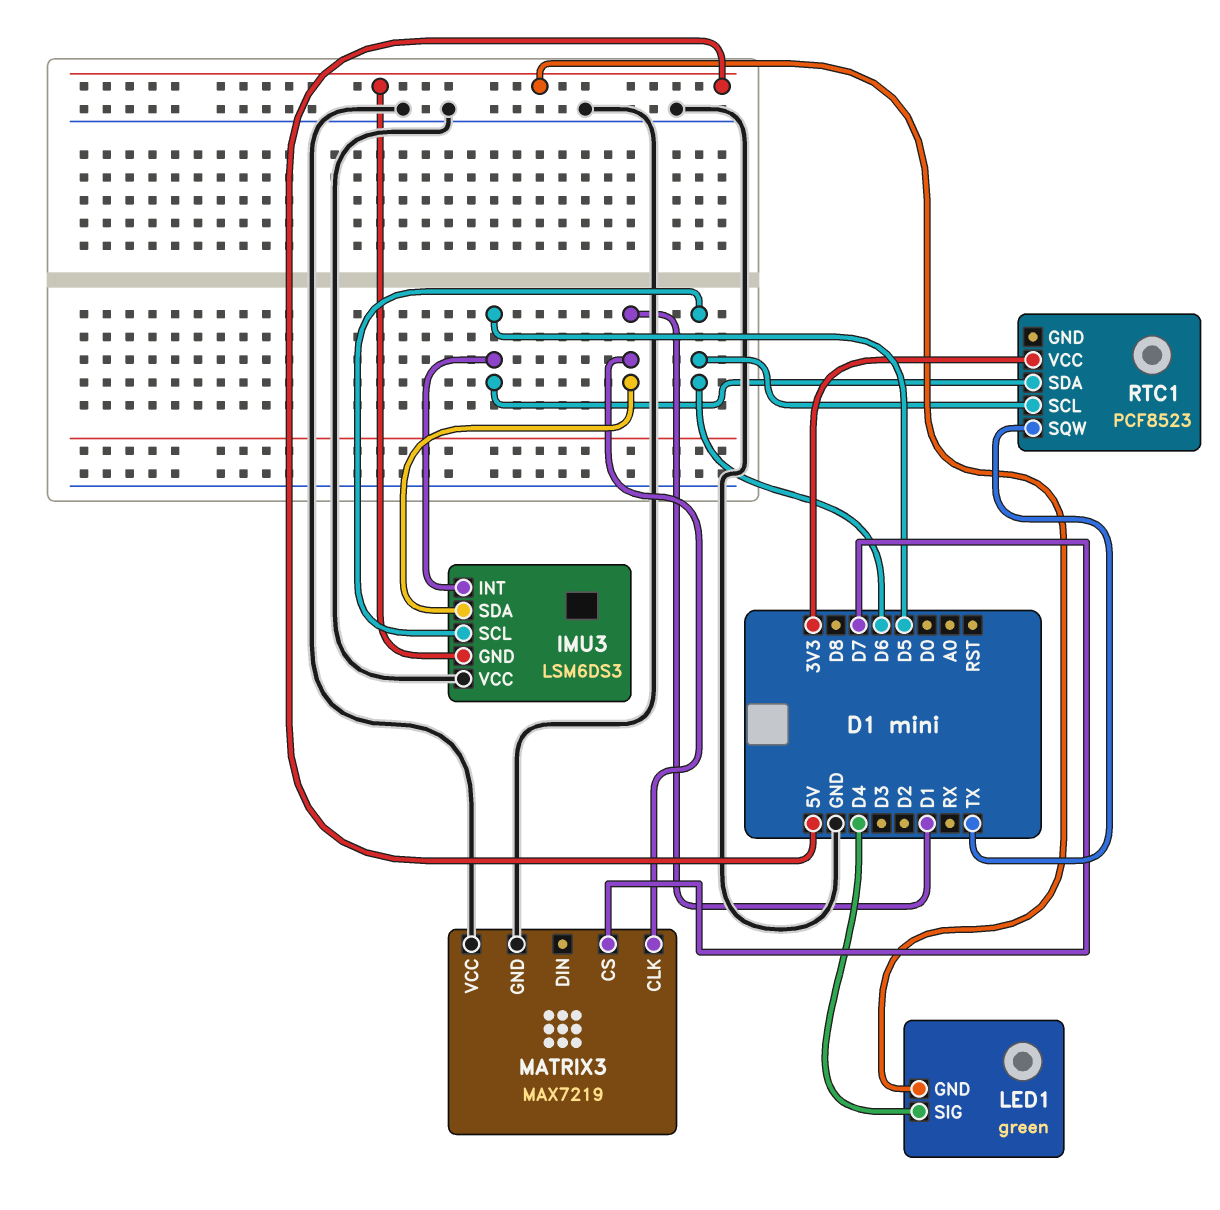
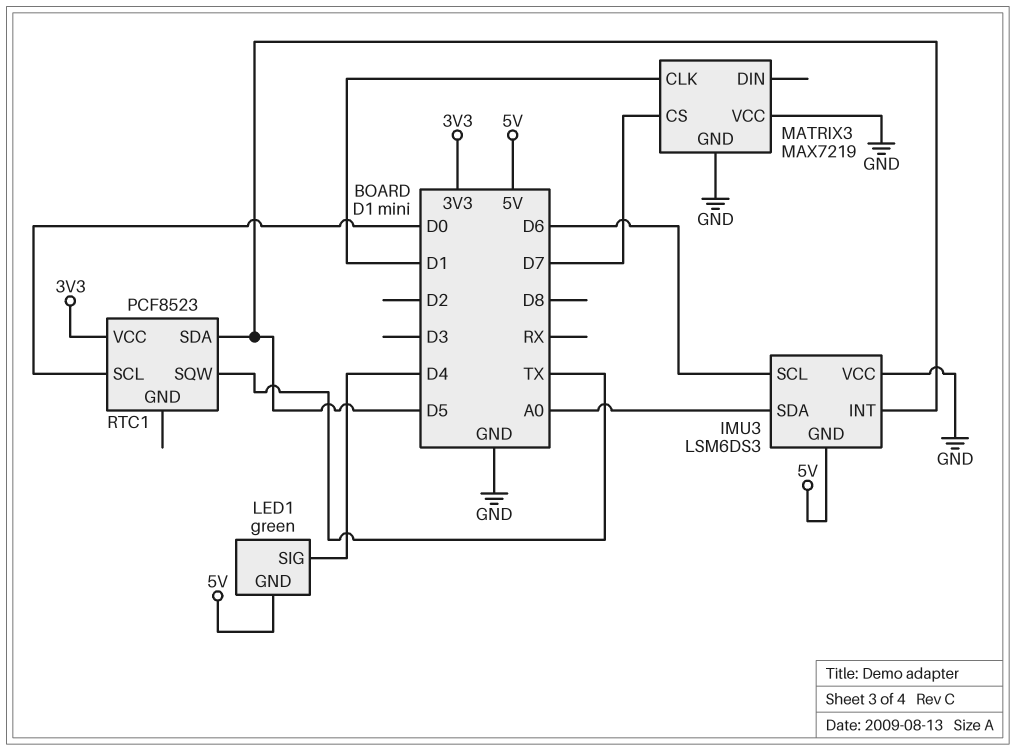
IMU3 pin SDA: D1 -> A0
RTC1 pin SCL: D6 -> D0

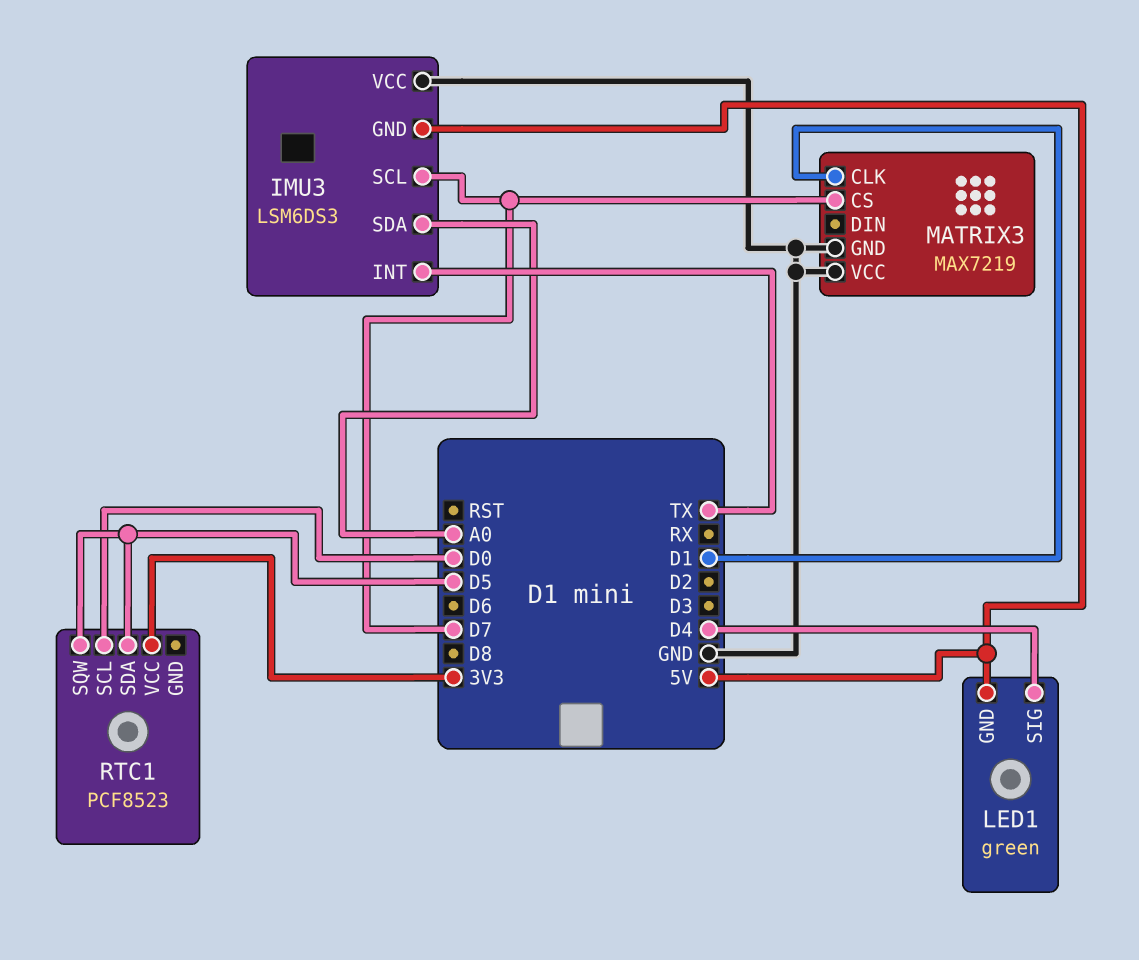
IMU3 pin INT: D5 -> TX
IMU3 pin SCL: D6 -> D7
RTC1 pin SQW: TX -> D5

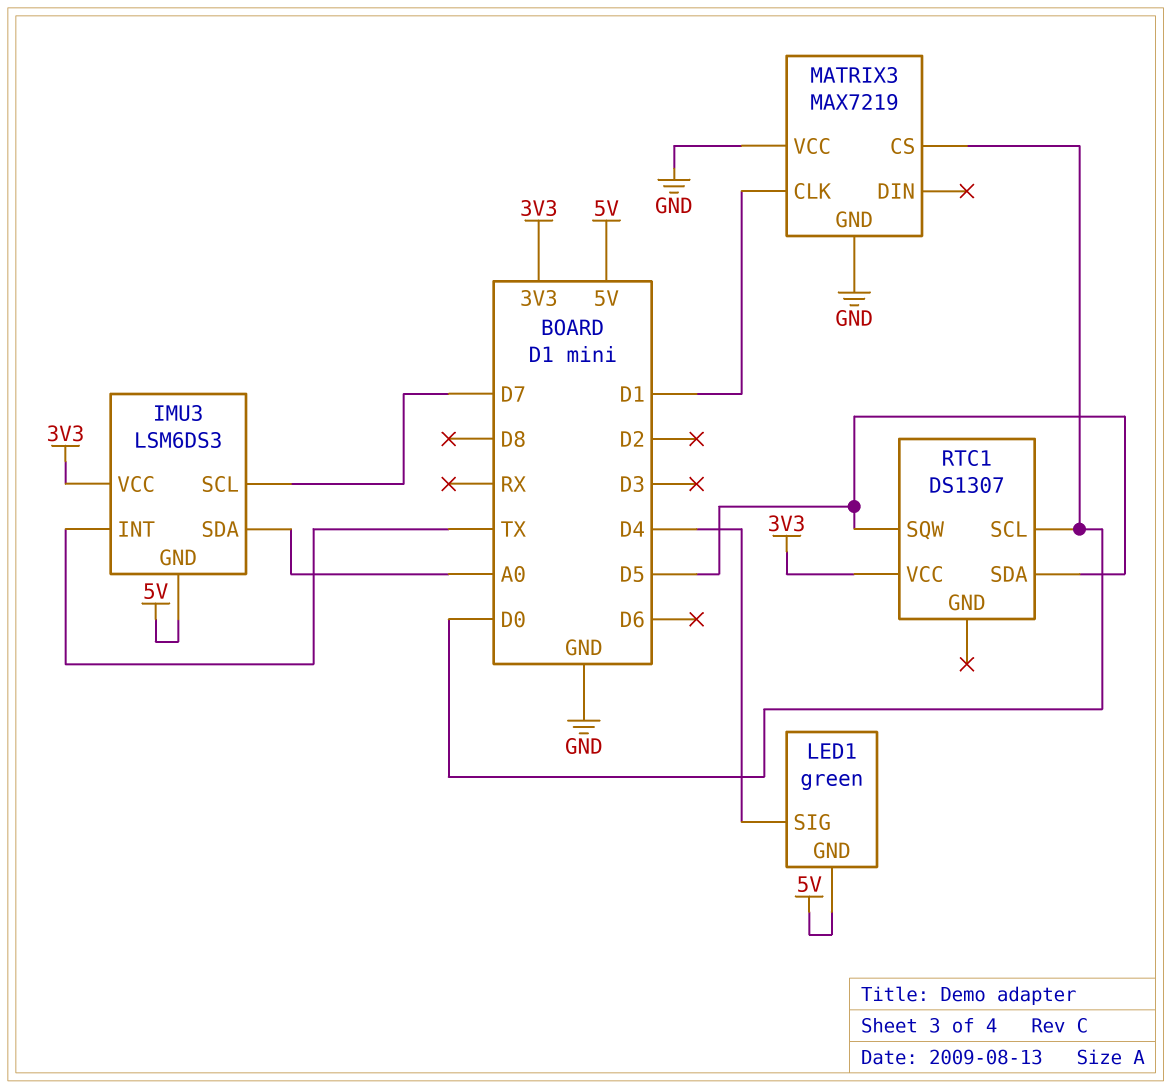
IMU3 pin VCC: GND -> 3V3
MATRIX3 pin CS: D7 -> D0
RTC1: PCF8523 -> DS1307

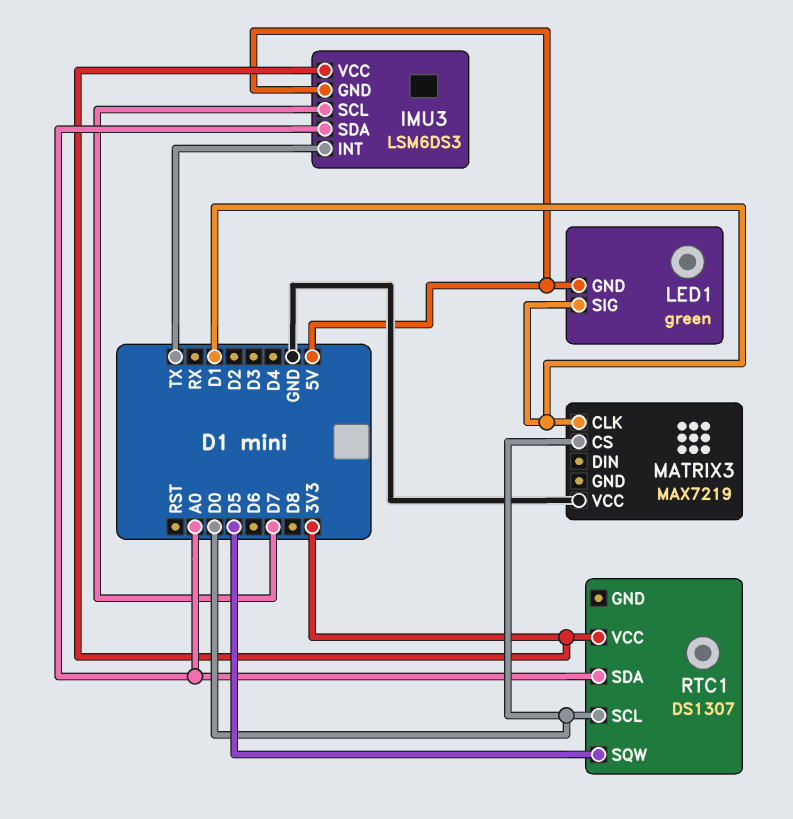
LED1 pin SIG: D4 -> D1
MATRIX3 pin GND: GND -> none
RTC1 pin SDA: D5 -> A0

